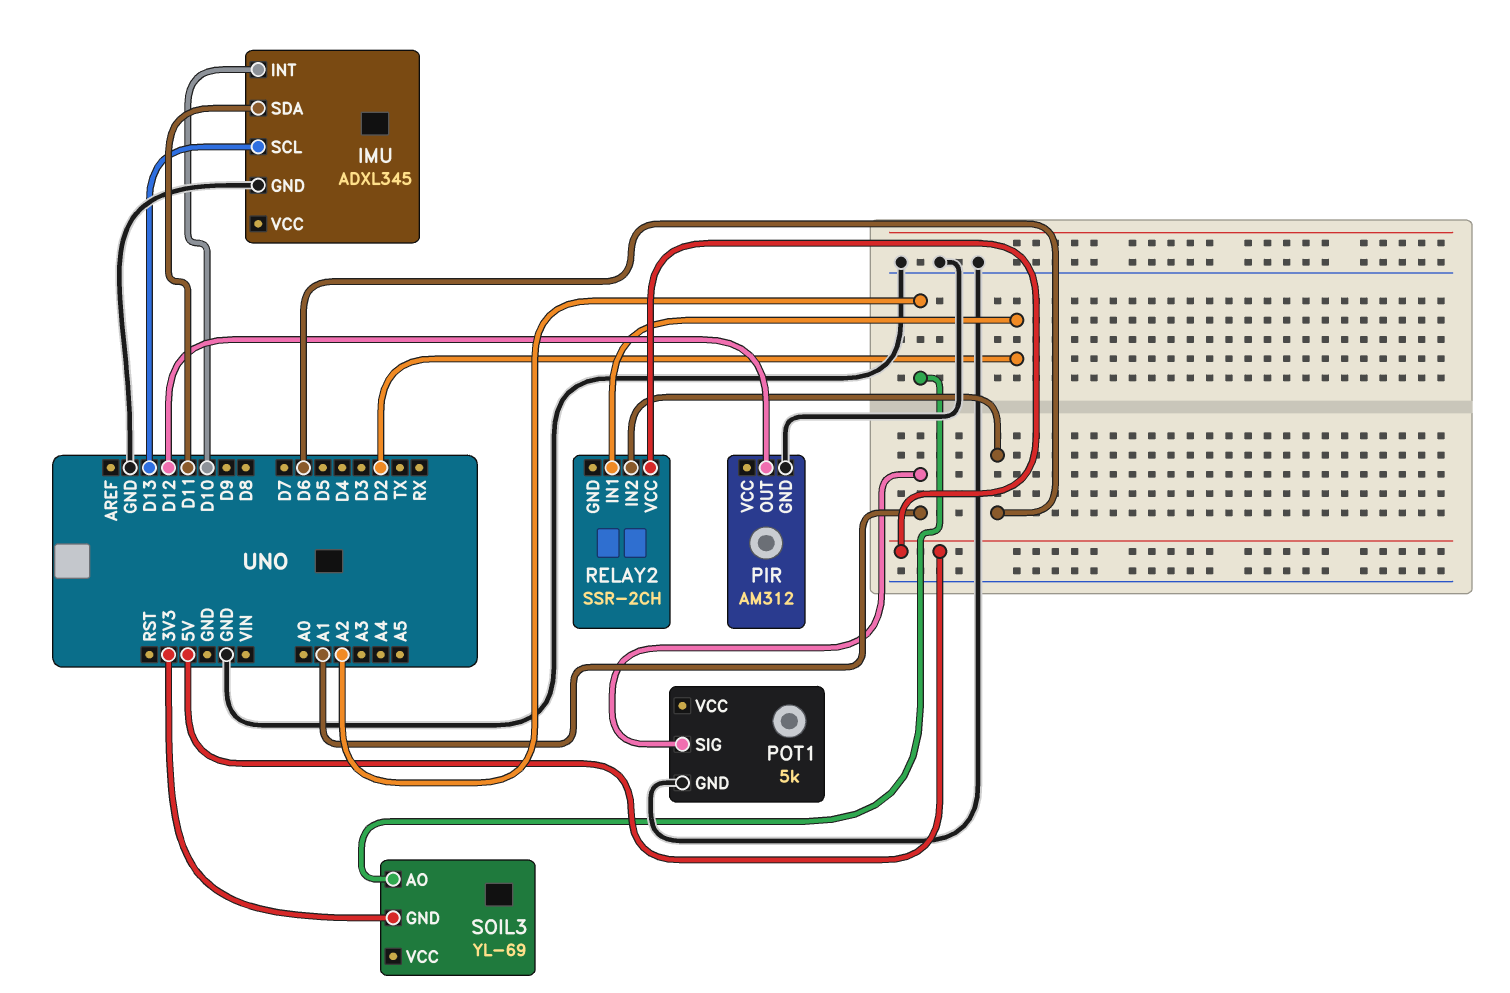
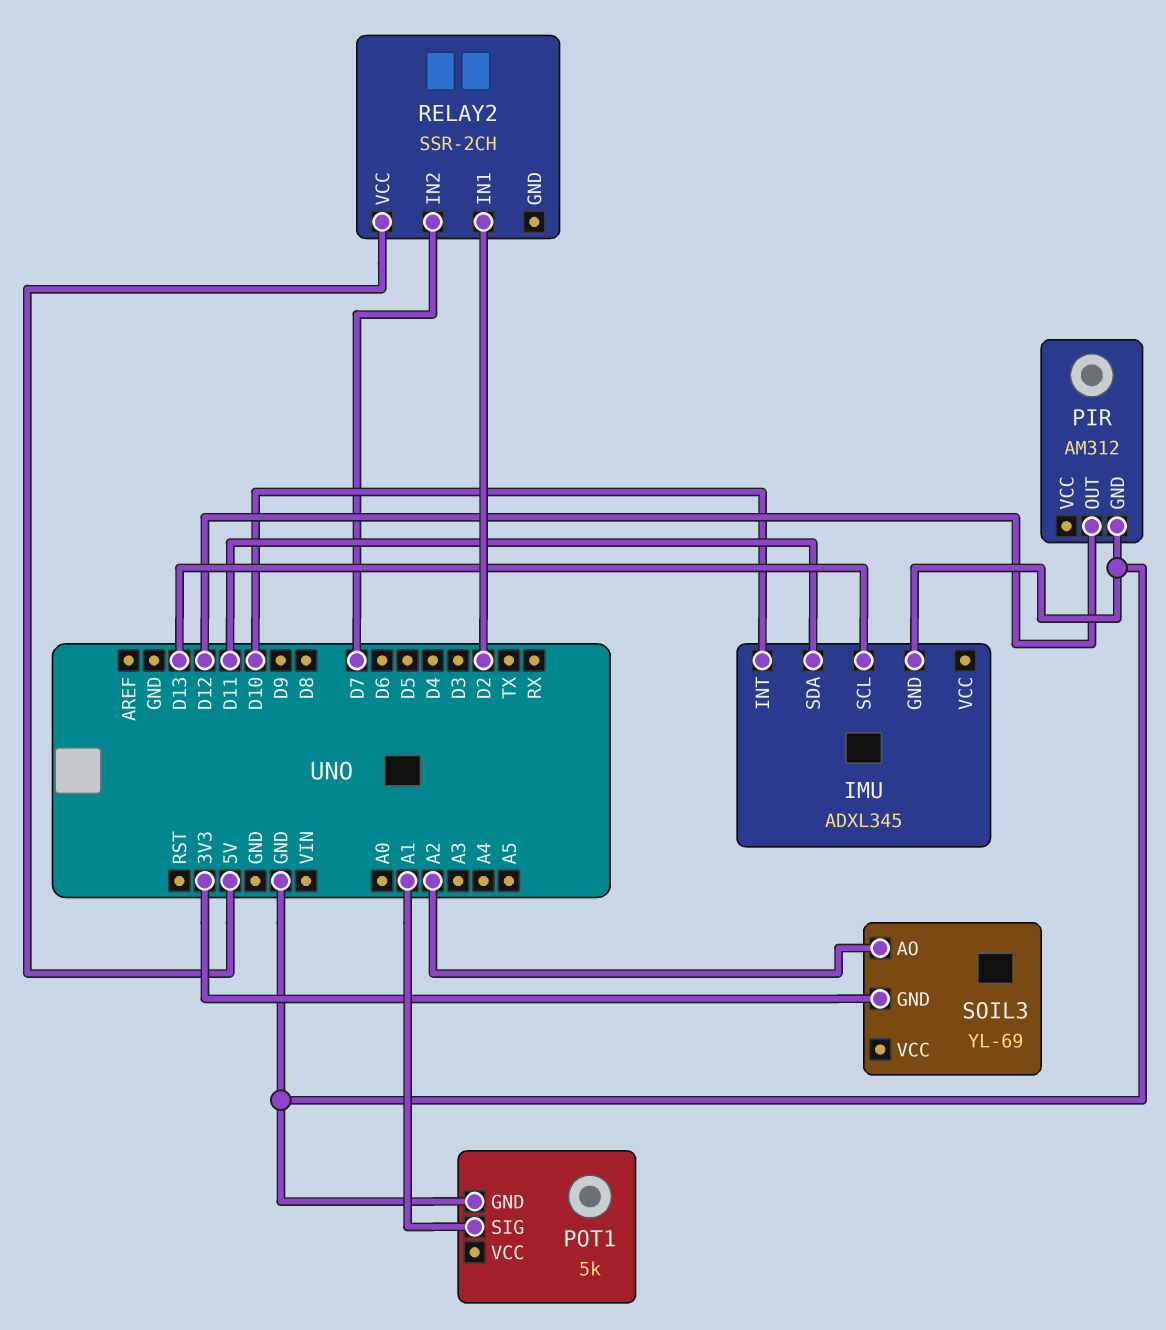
RELAY2 pin IN2: D6 -> D7

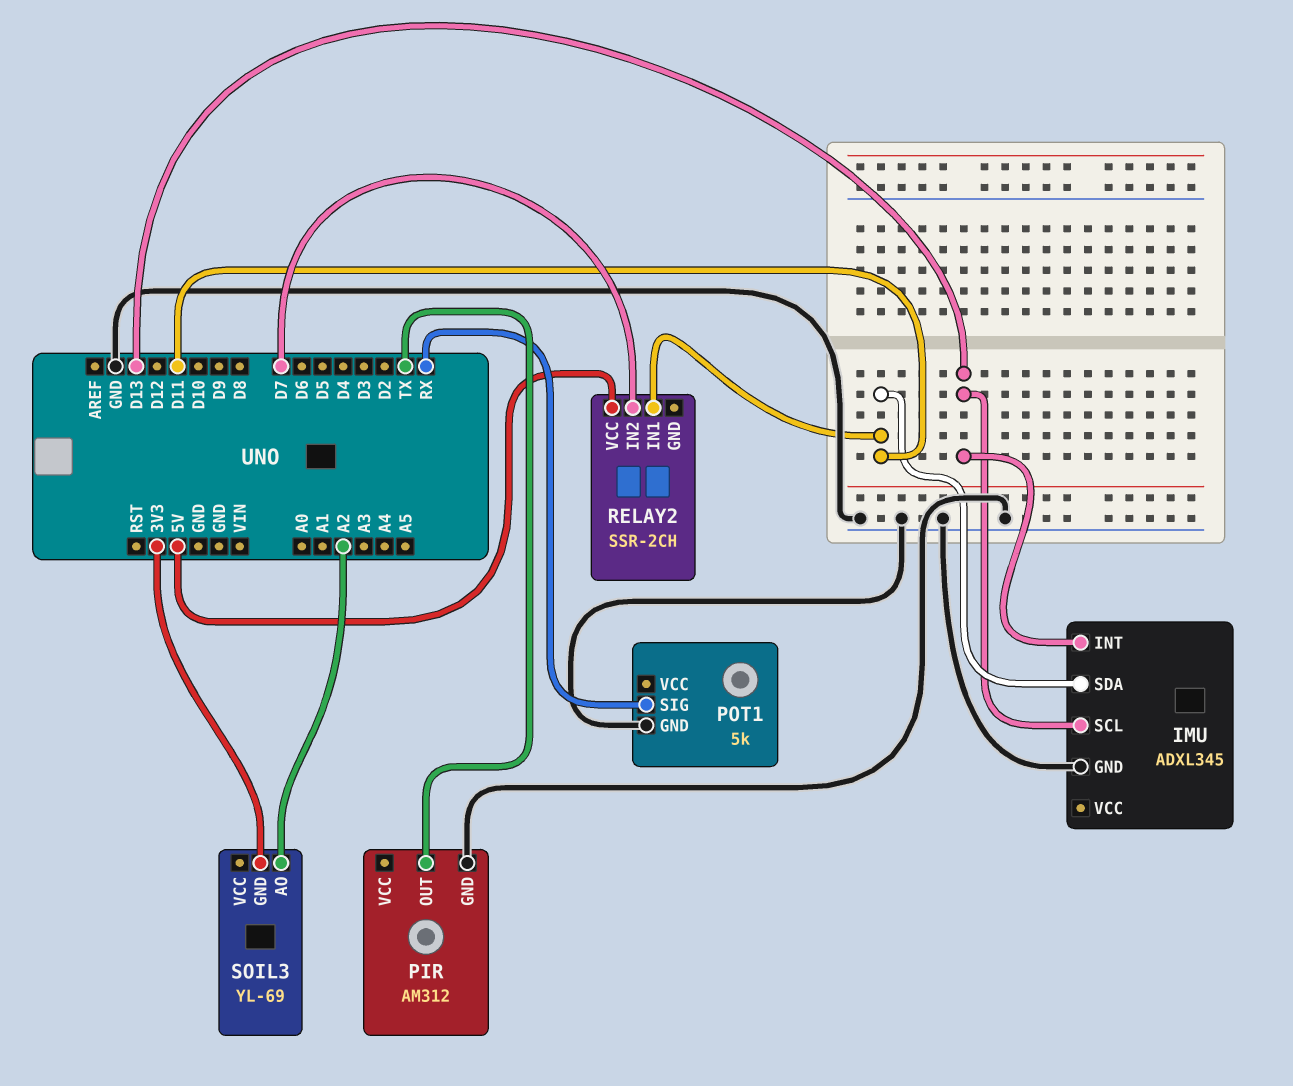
IMU pin INT: D10 -> D13
PIR pin OUT: D12 -> TX
POT1 pin SIG: A1 -> RX
RELAY2 pin IN1: D2 -> D11

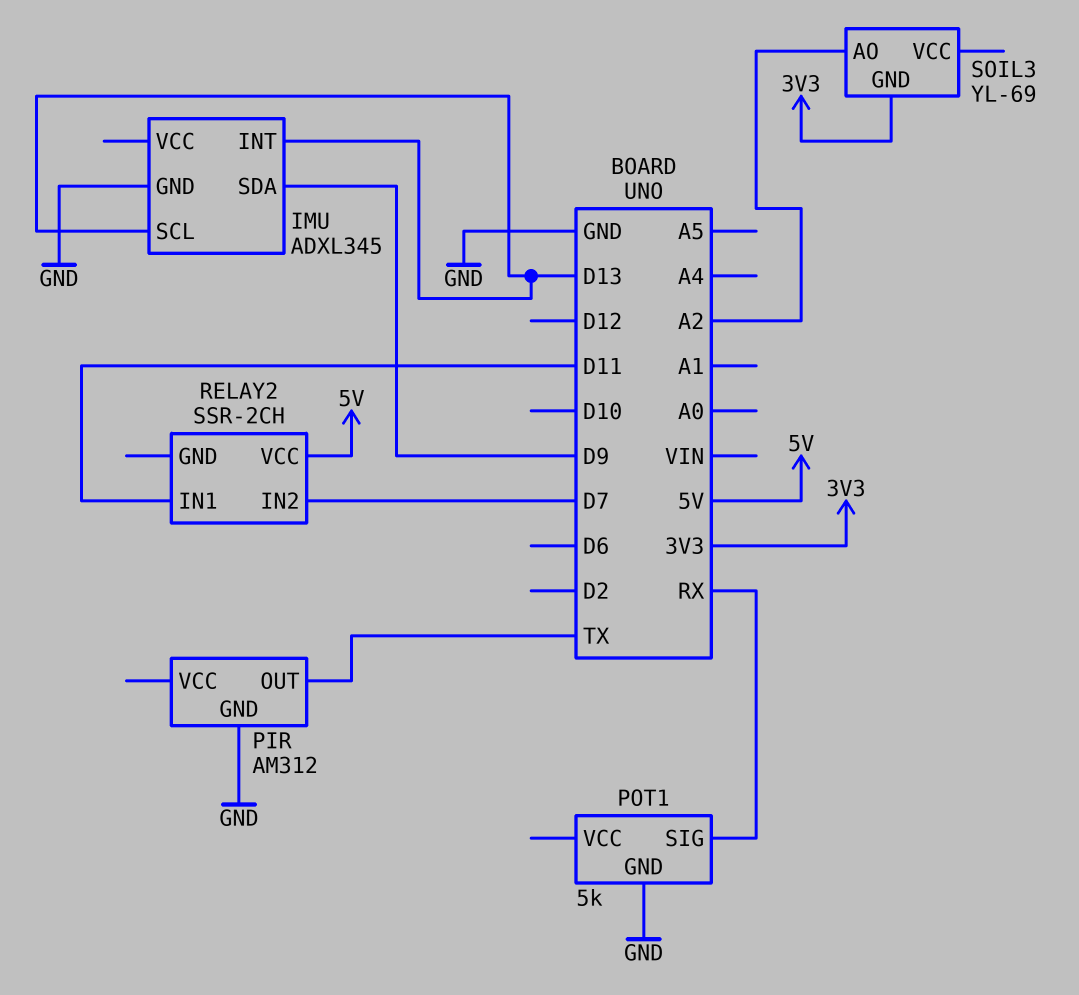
IMU pin SDA: D11 -> D9

